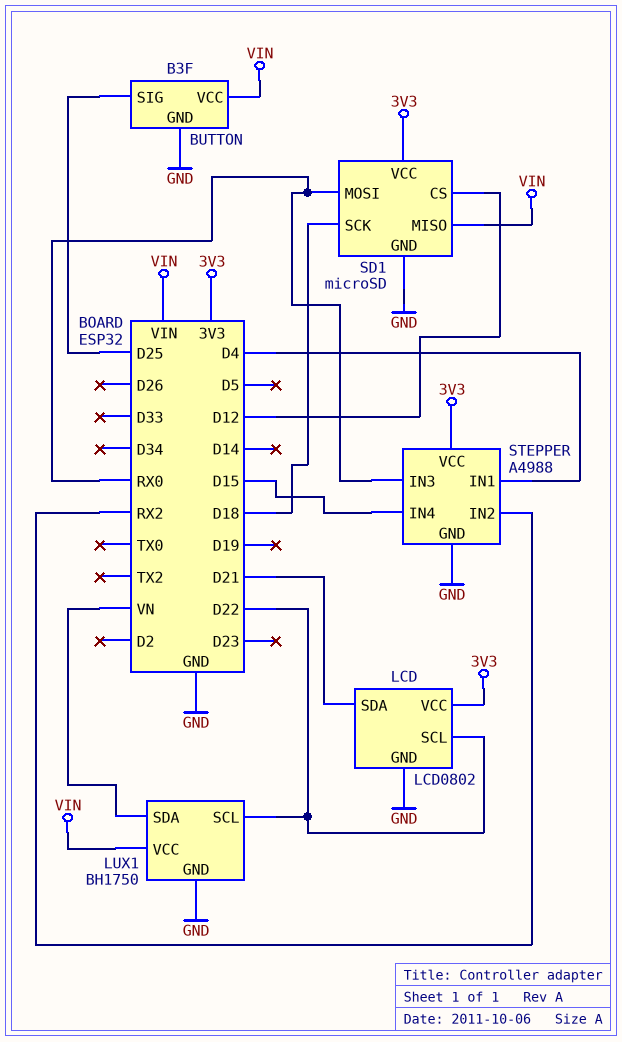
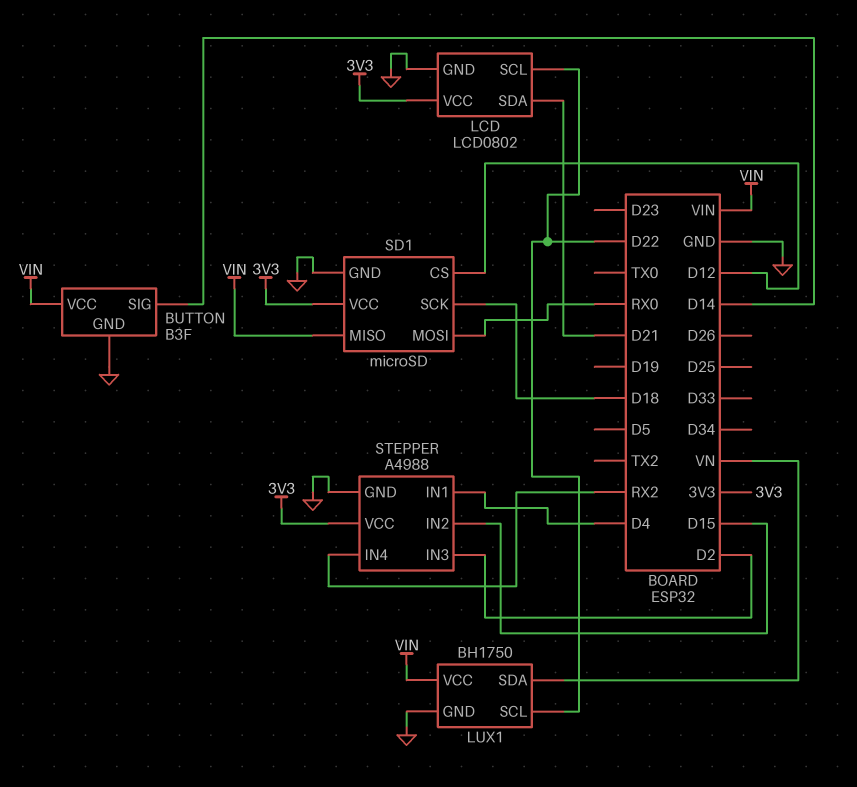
BUTTON pin SIG: D25 -> D14
STEPPER pin IN2: RX2 -> D15
STEPPER pin IN3: RX0 -> D2
STEPPER pin IN4: D15 -> RX2

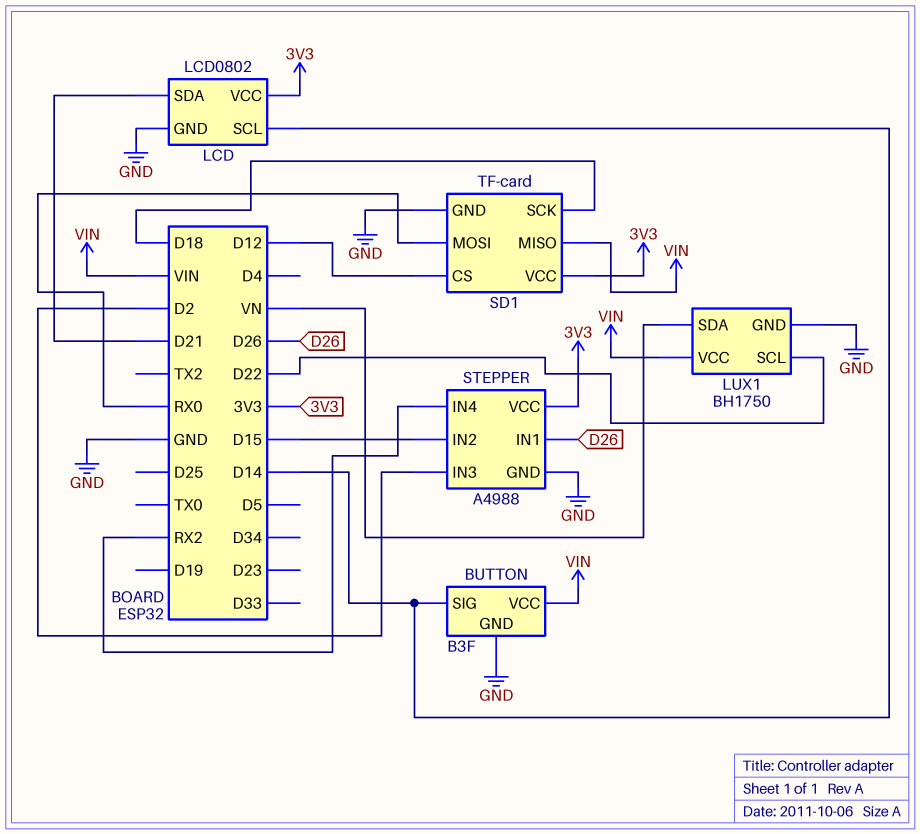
LCD pin SCL: D22 -> D14
SD1: microSD -> TF-card
STEPPER pin IN1: D4 -> D26

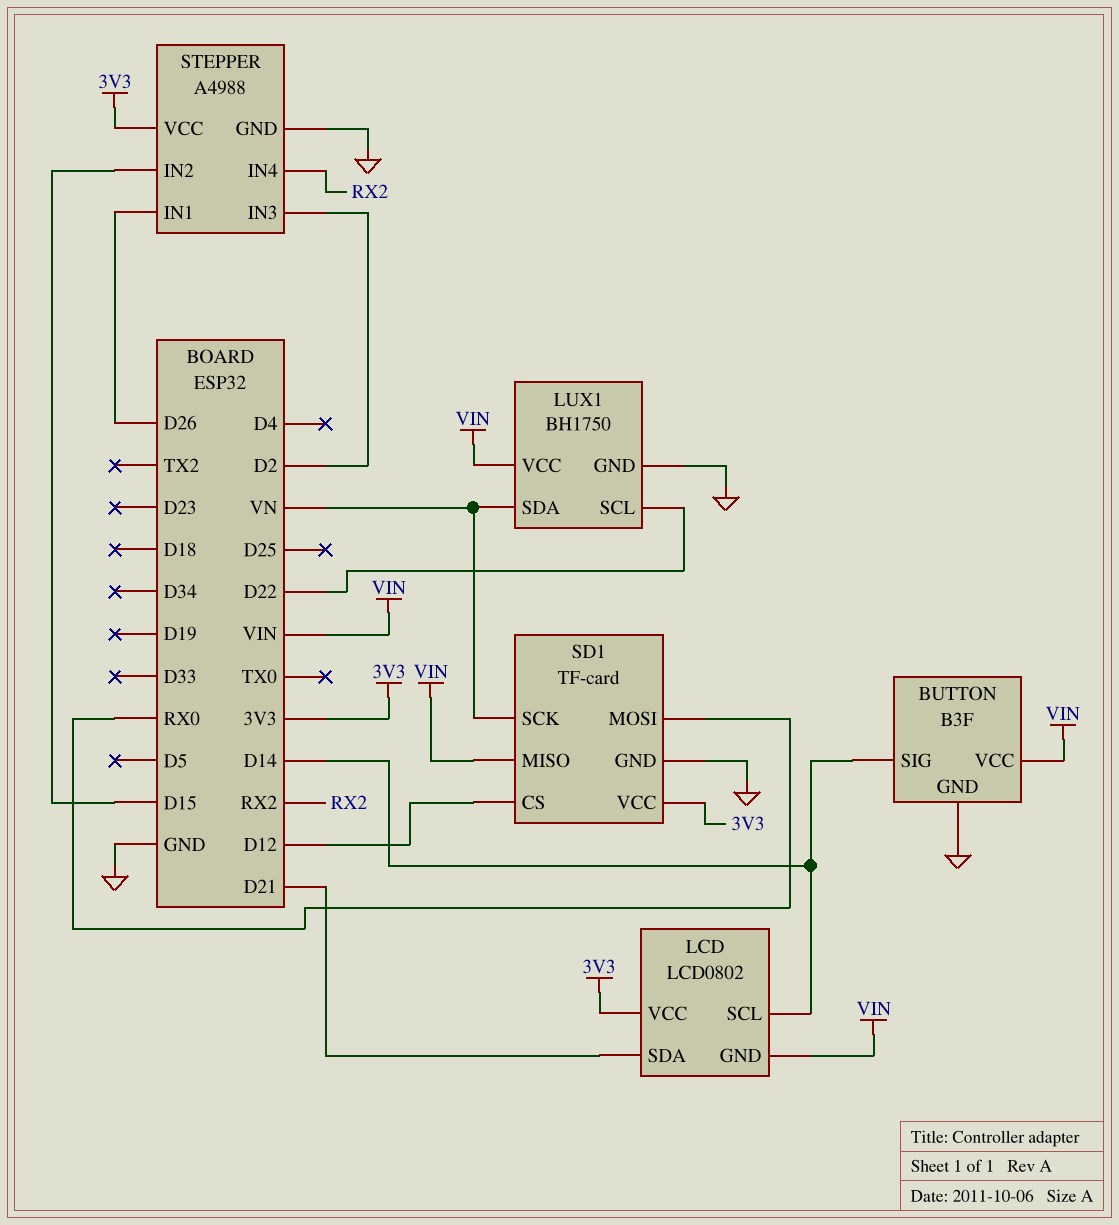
LCD pin GND: GND -> VIN
SD1 pin SCK: D18 -> VN

